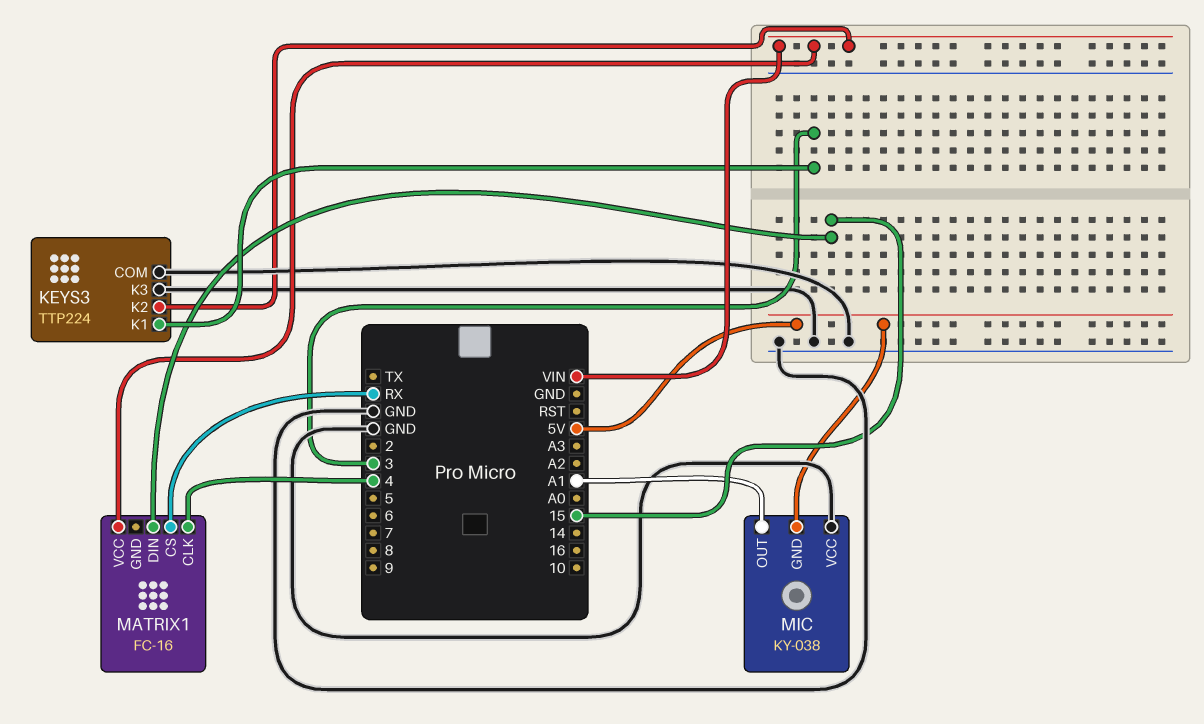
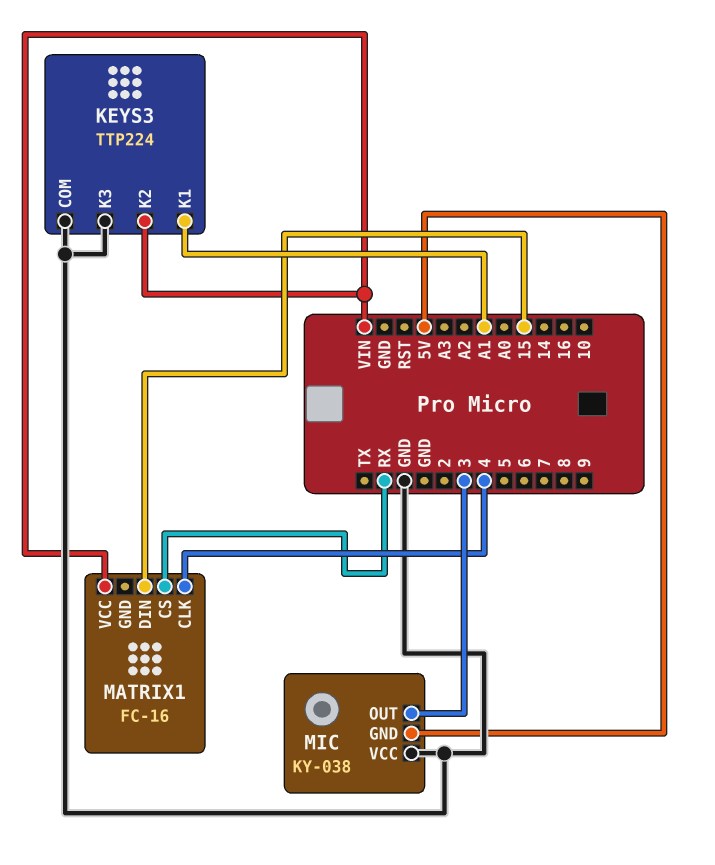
KEYS3 pin K1: 3 -> A1
MIC pin OUT: A1 -> 3

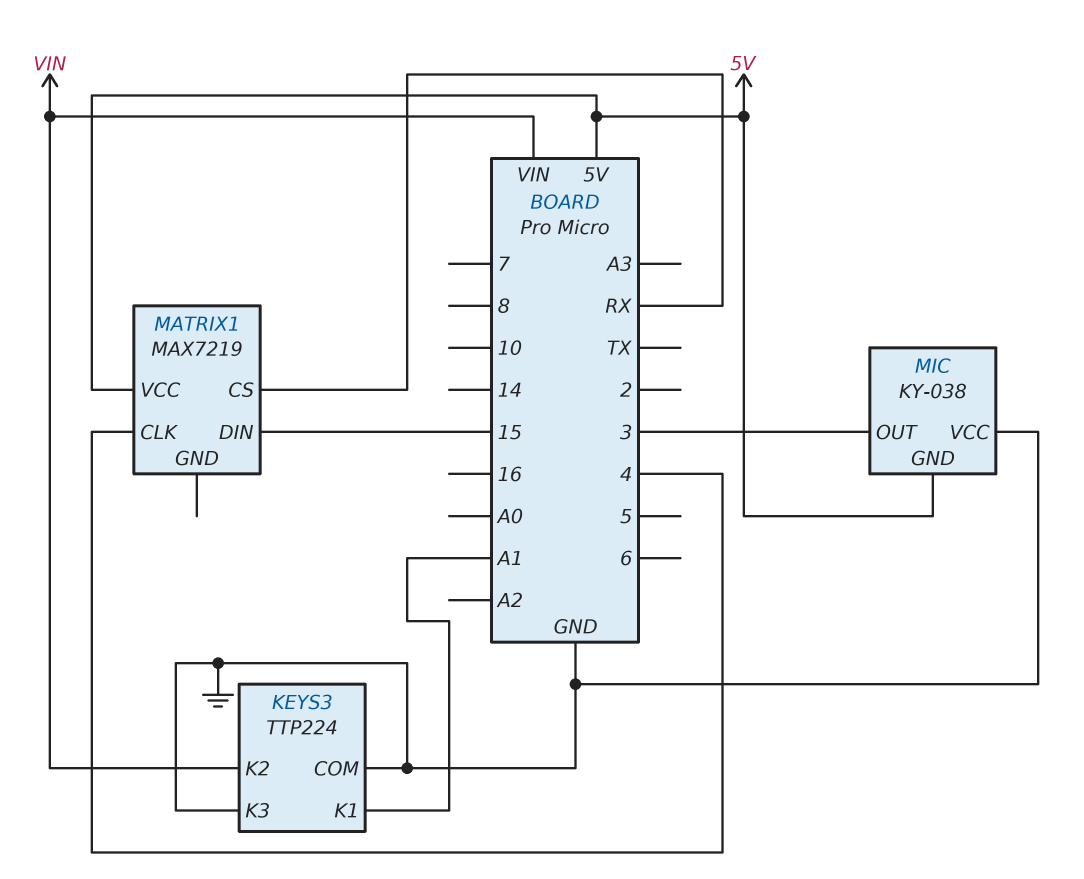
MATRIX1: FC-16 -> MAX7219
MATRIX1 pin VCC: VIN -> 5V

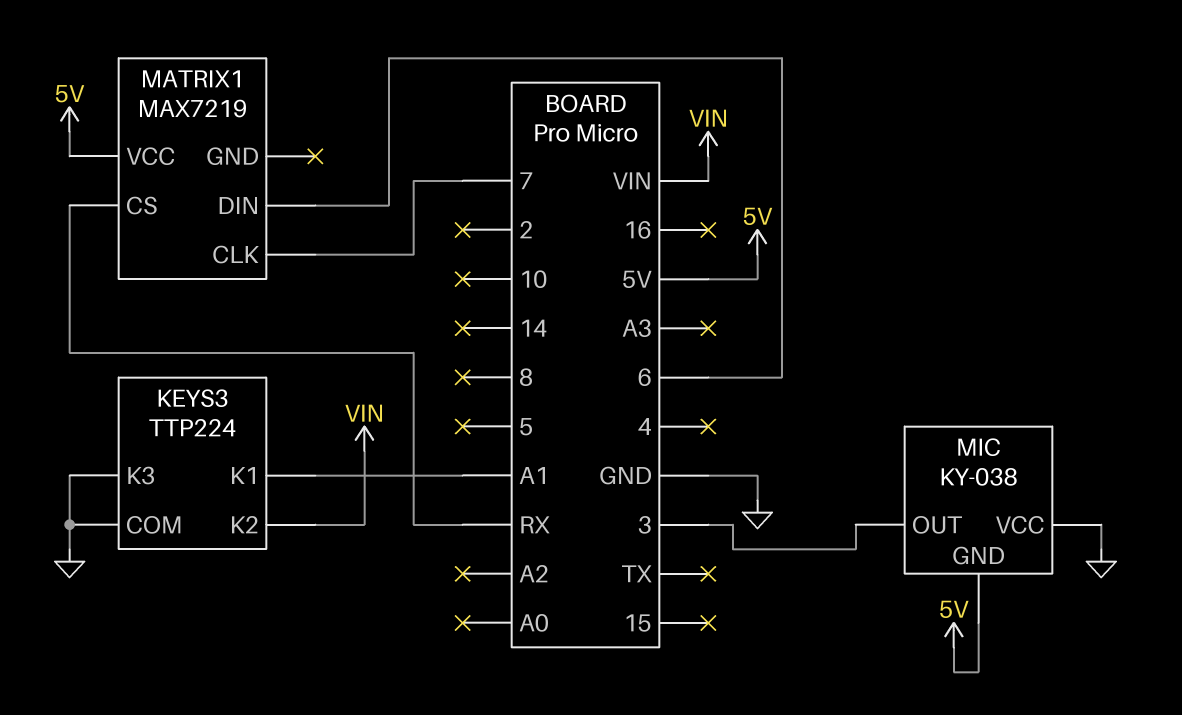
MATRIX1 pin CLK: 4 -> 7
MATRIX1 pin DIN: 15 -> 6

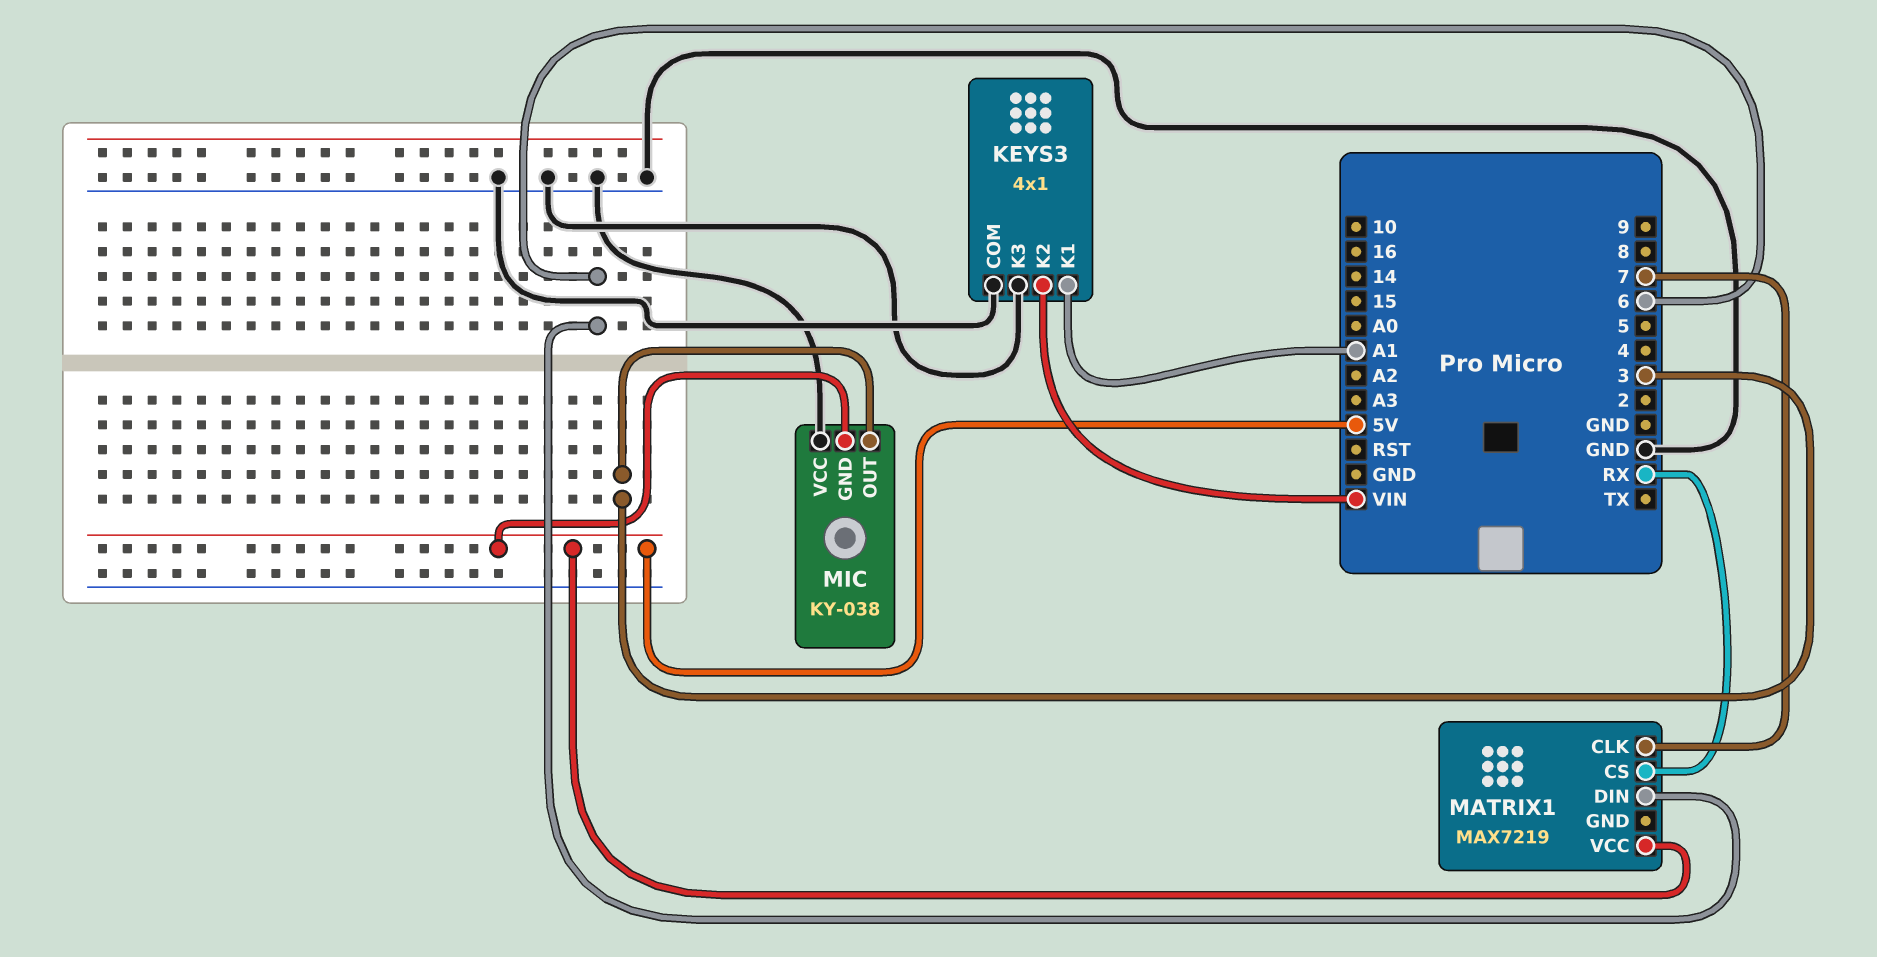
KEYS3: TTP224 -> 4x1

